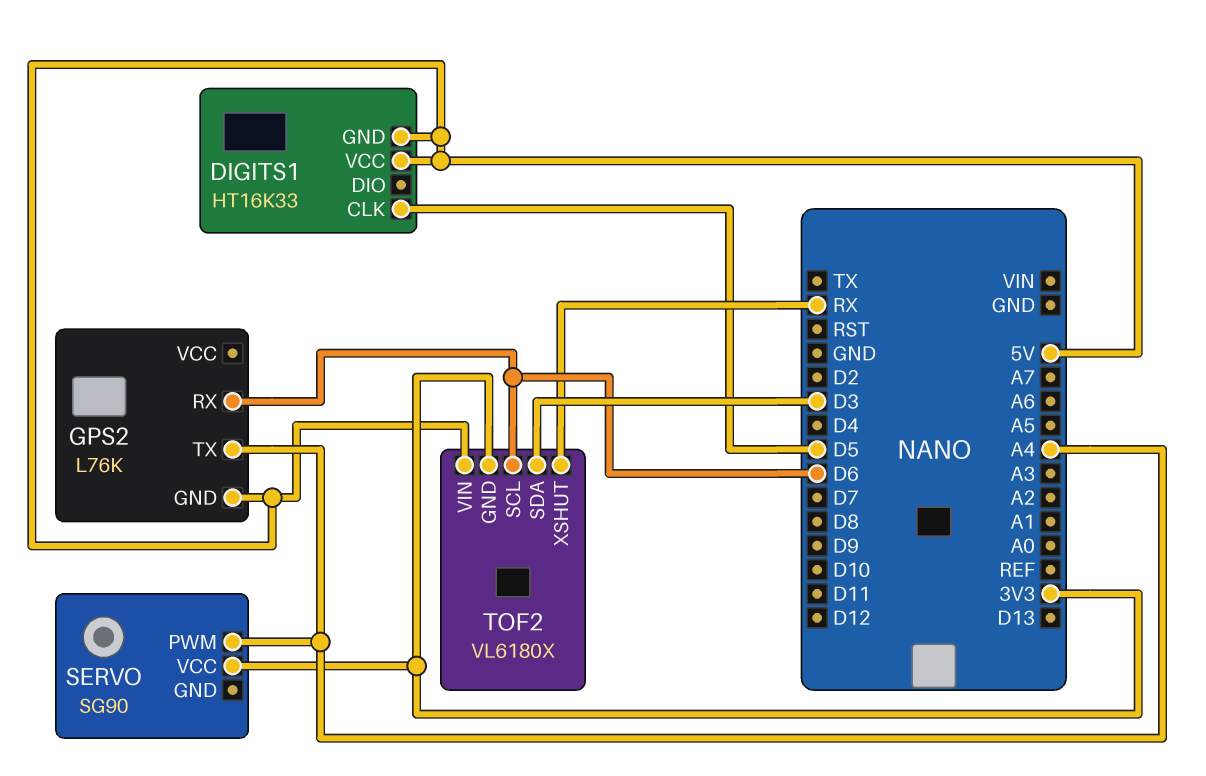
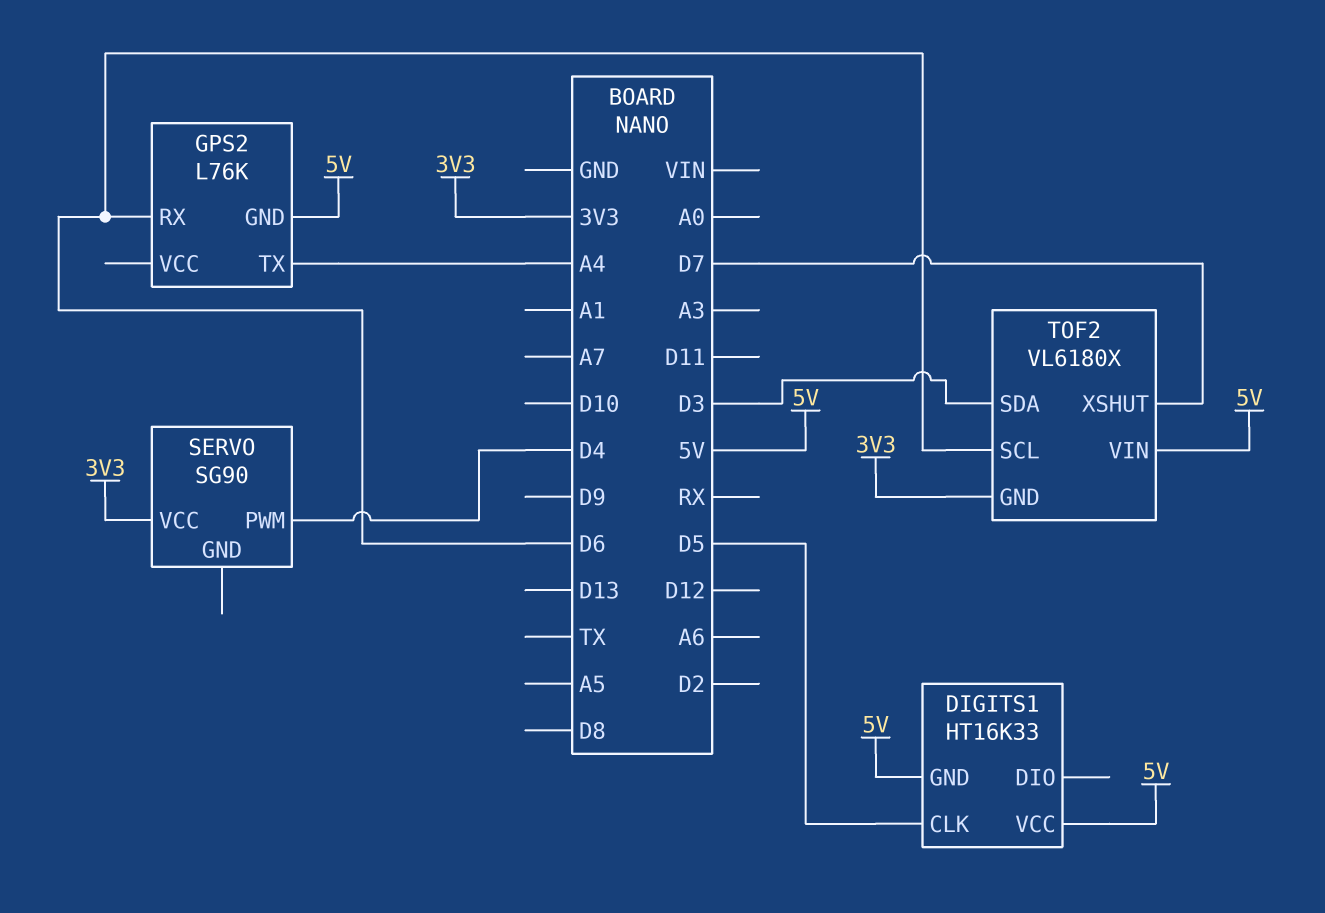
SERVO pin PWM: A4 -> D4
TOF2 pin XSHUT: RX -> D7

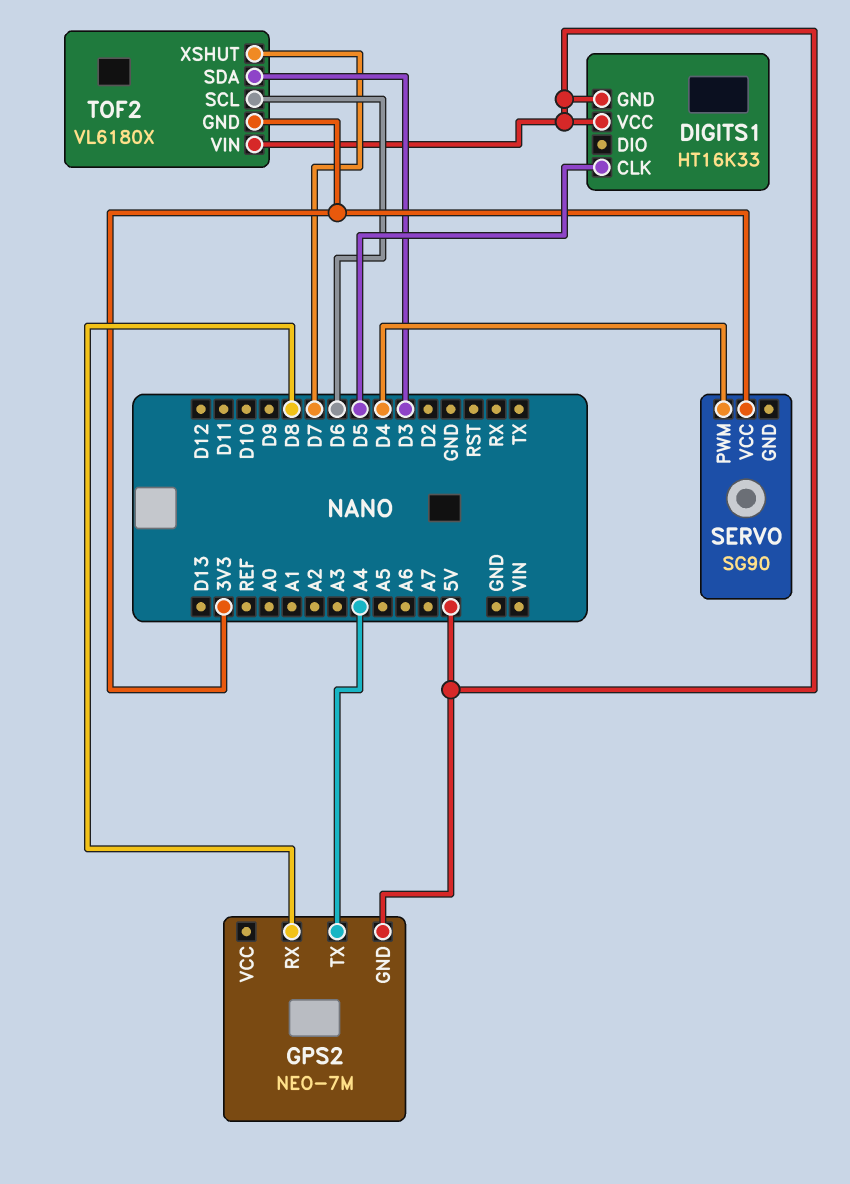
GPS2: L76K -> NEO-7M
GPS2 pin RX: D6 -> D8

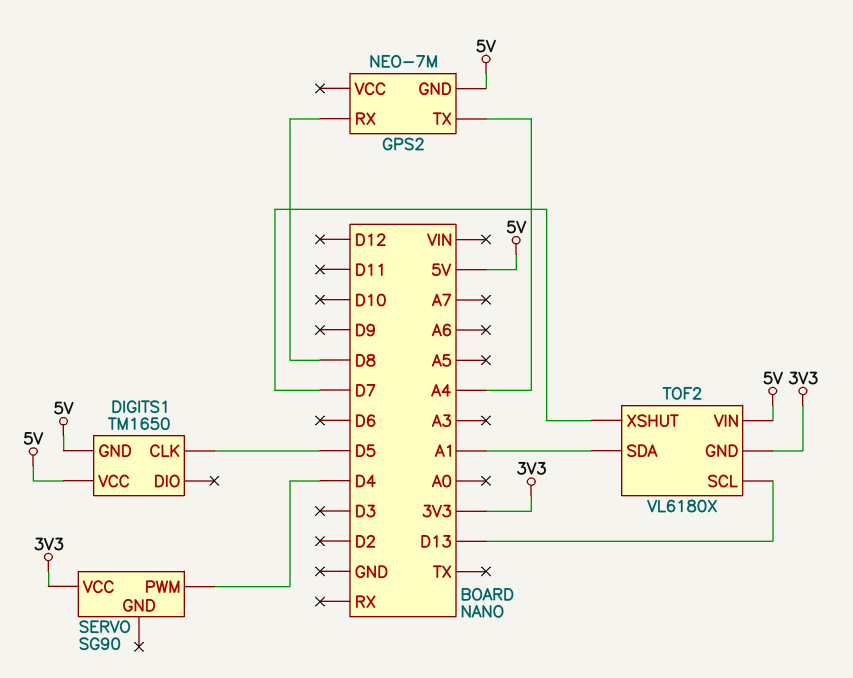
DIGITS1: HT16K33 -> TM1650
TOF2 pin SCL: D6 -> D13
TOF2 pin SDA: D3 -> A1

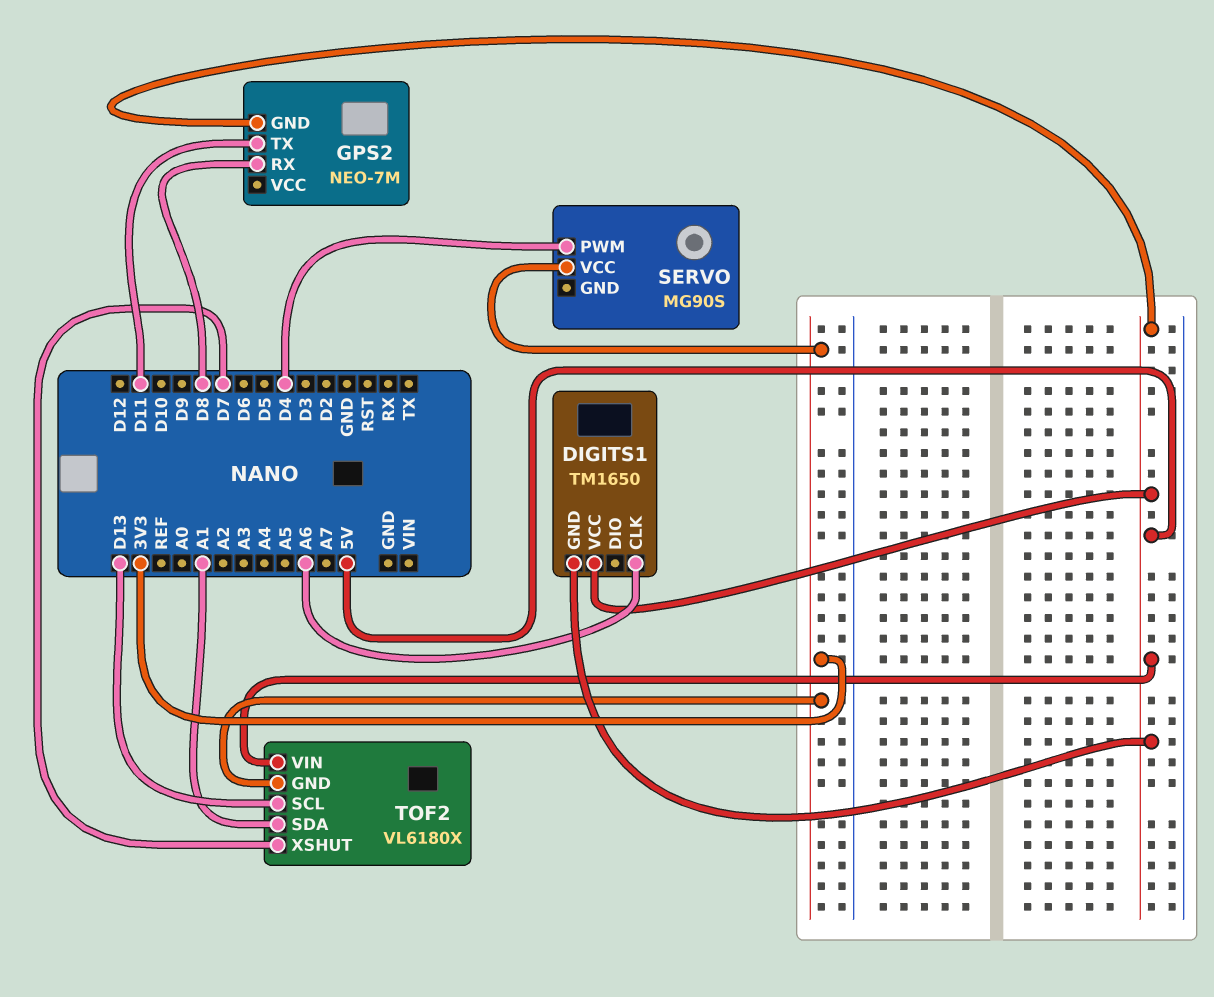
DIGITS1 pin CLK: D5 -> A6
GPS2 pin TX: A4 -> D11
SERVO: SG90 -> MG90S

